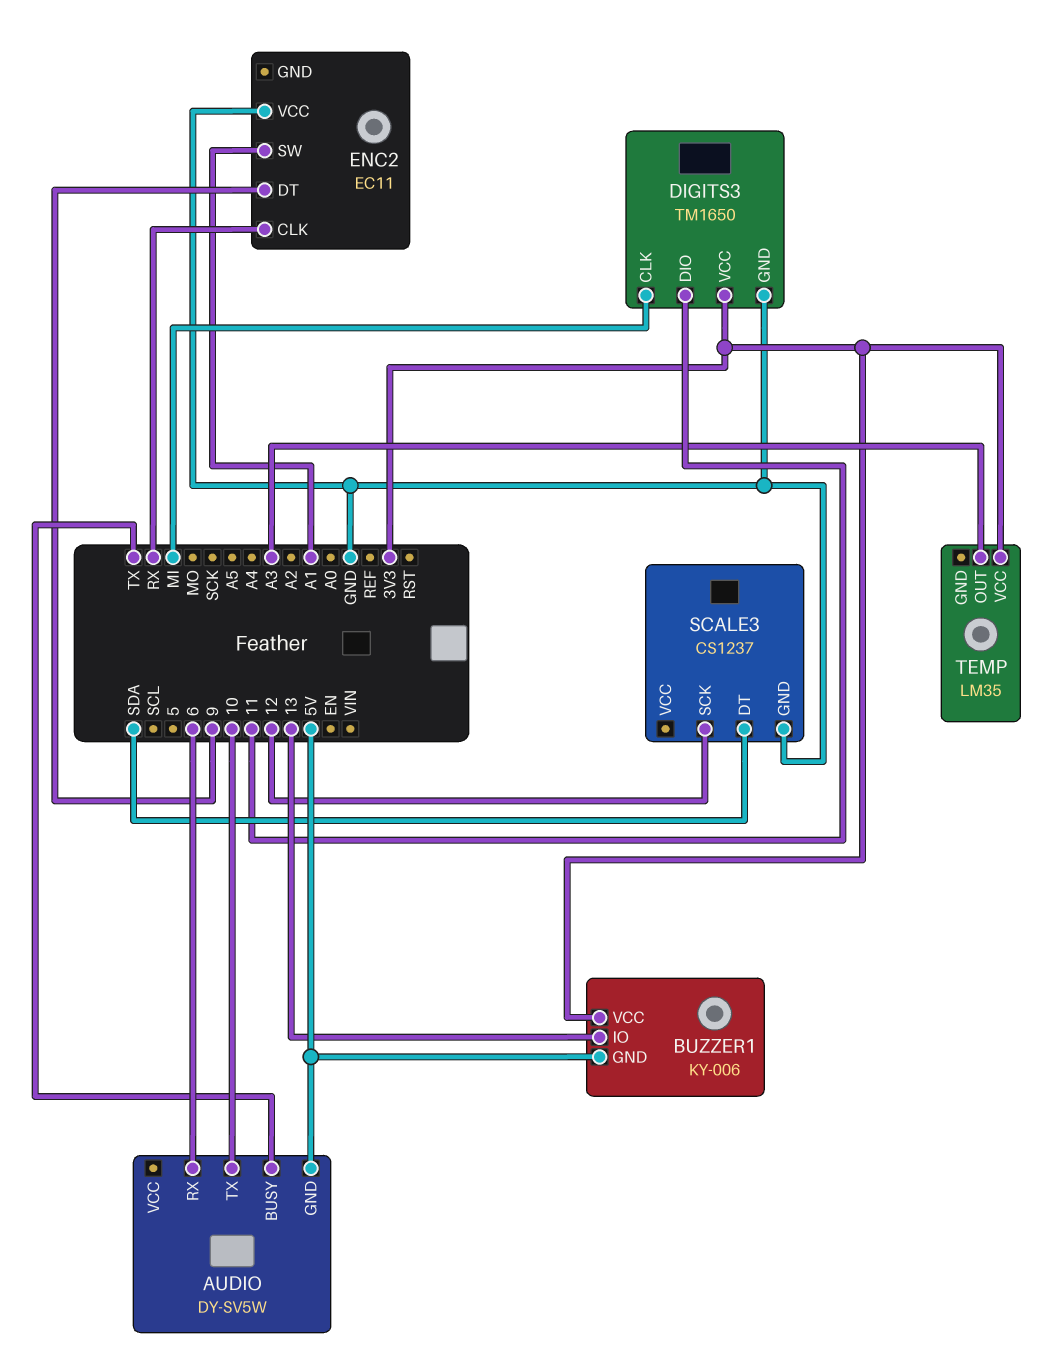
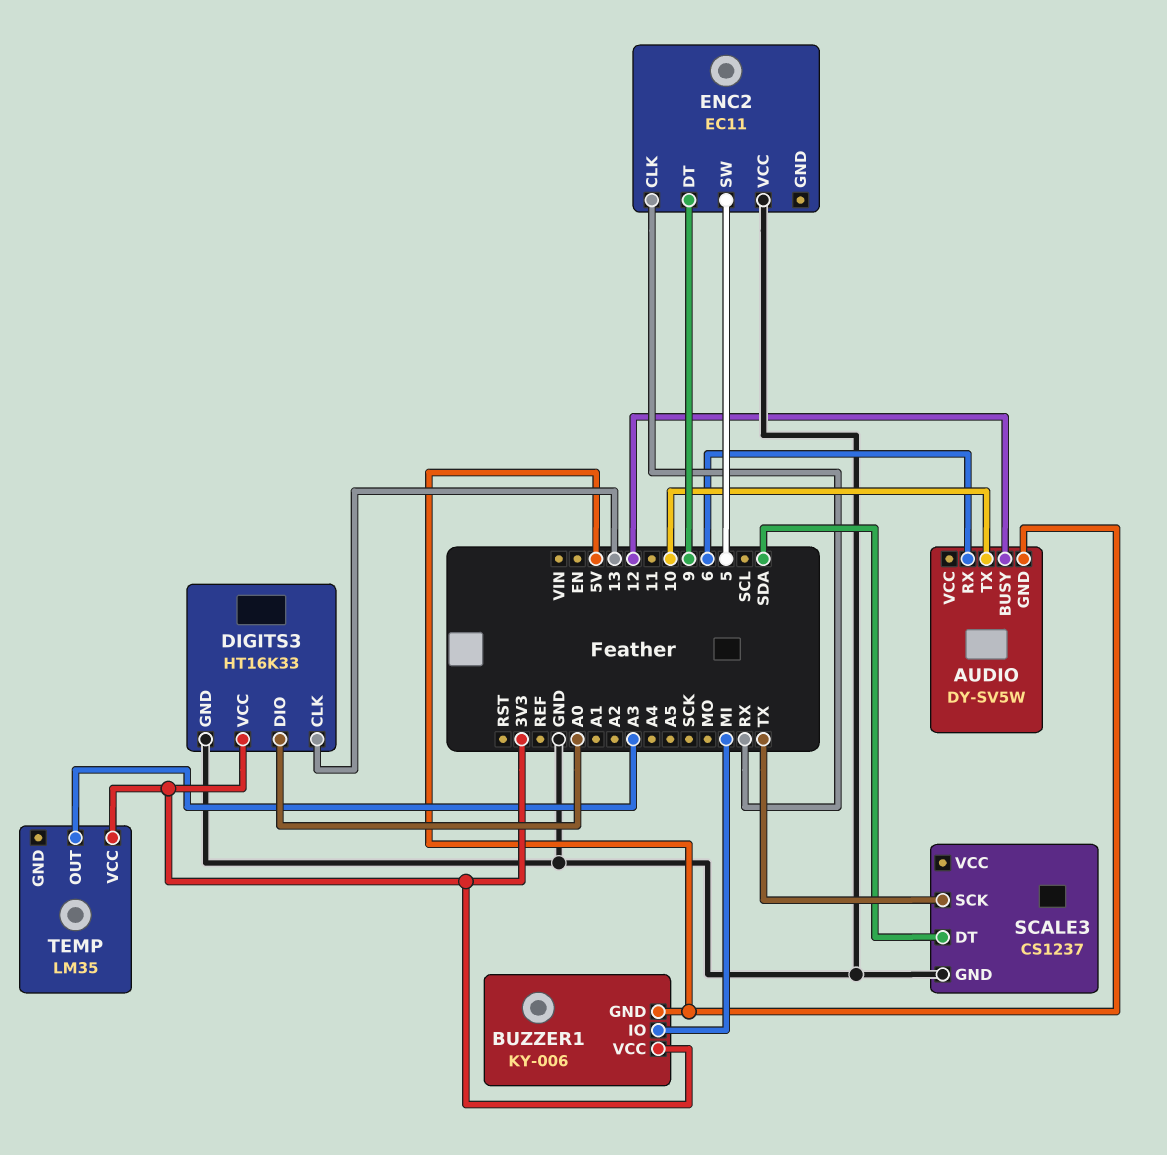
AUDIO pin BUSY: TX -> 12
BUZZER1 pin IO: 13 -> MI
DIGITS3: TM1650 -> HT16K33
DIGITS3 pin CLK: MI -> 13
DIGITS3 pin DIO: 11 -> A0
ENC2 pin SW: A1 -> 5
SCALE3 pin SCK: 12 -> TX

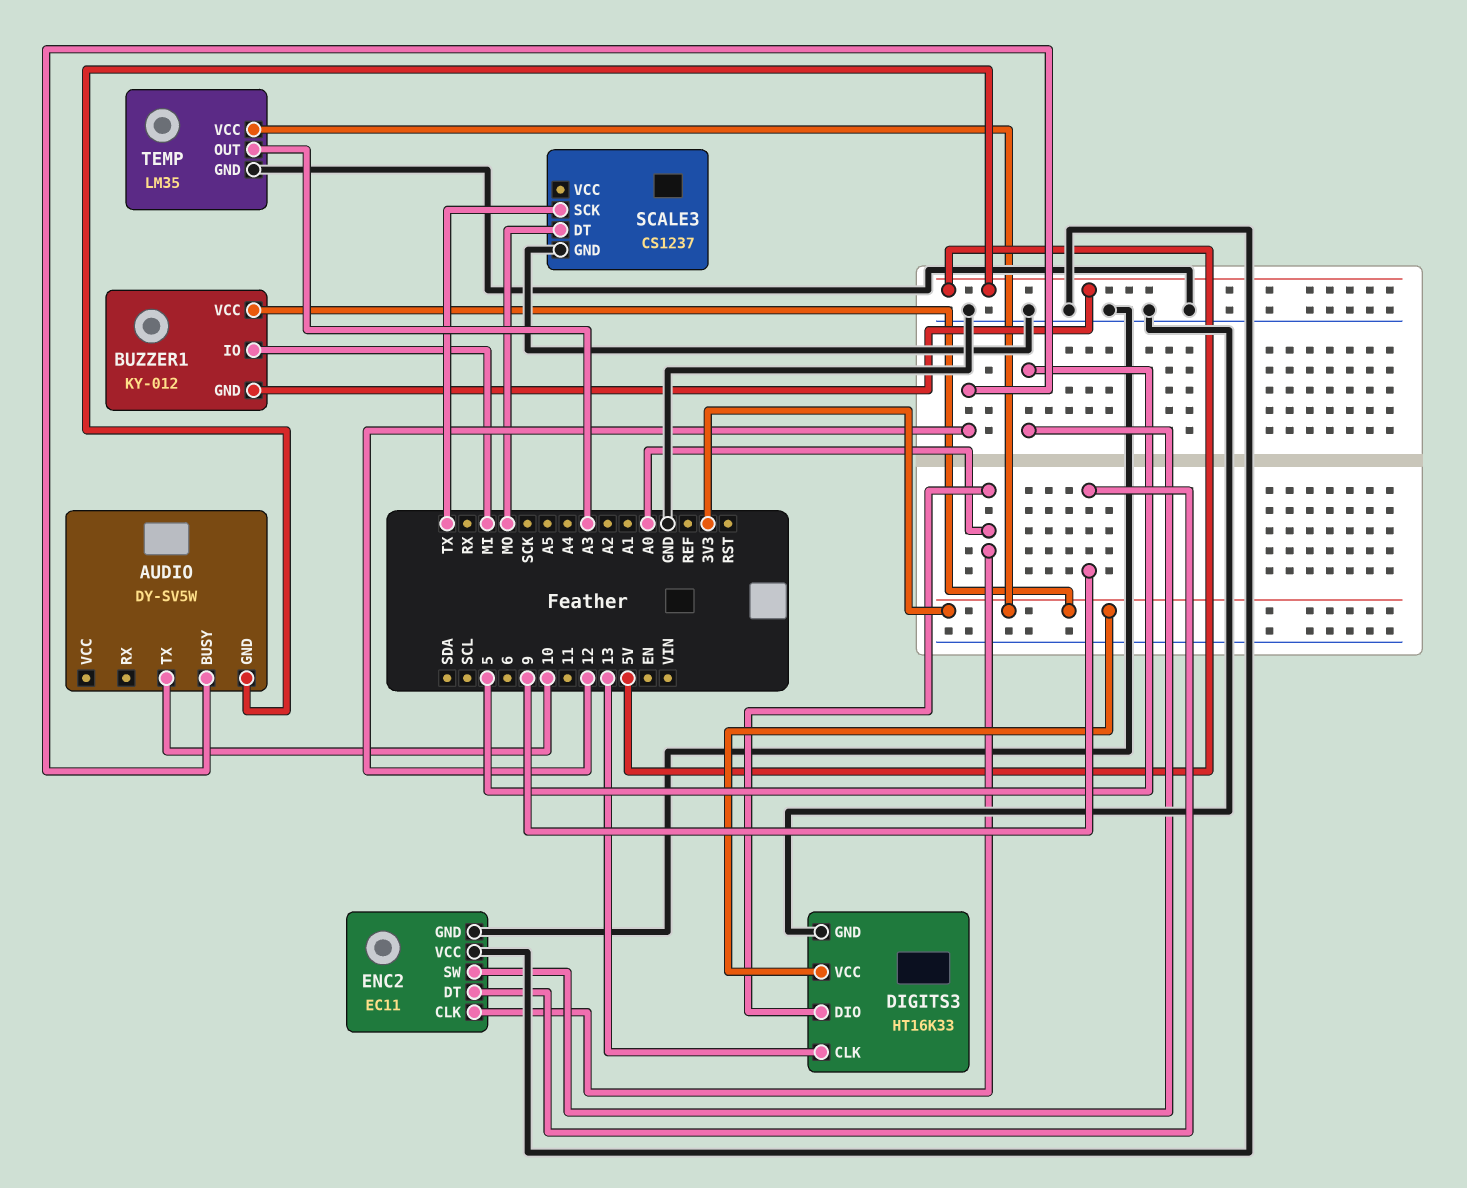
AUDIO pin RX: 6 -> none
BUZZER1: KY-006 -> KY-012
ENC2 pin CLK: RX -> A0
ENC2 pin GND: none -> GND
SCALE3 pin DT: SDA -> MO
TEMP pin GND: none -> GND

